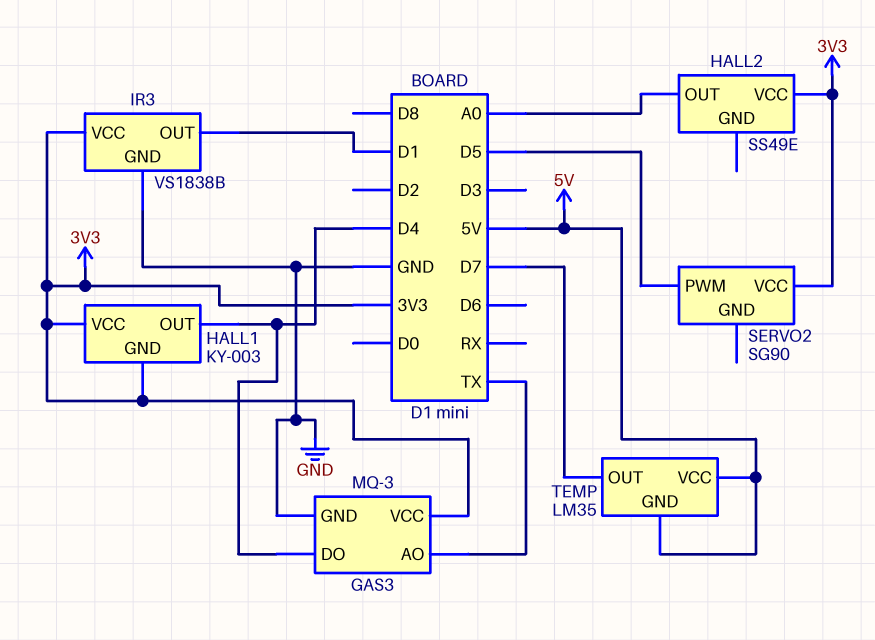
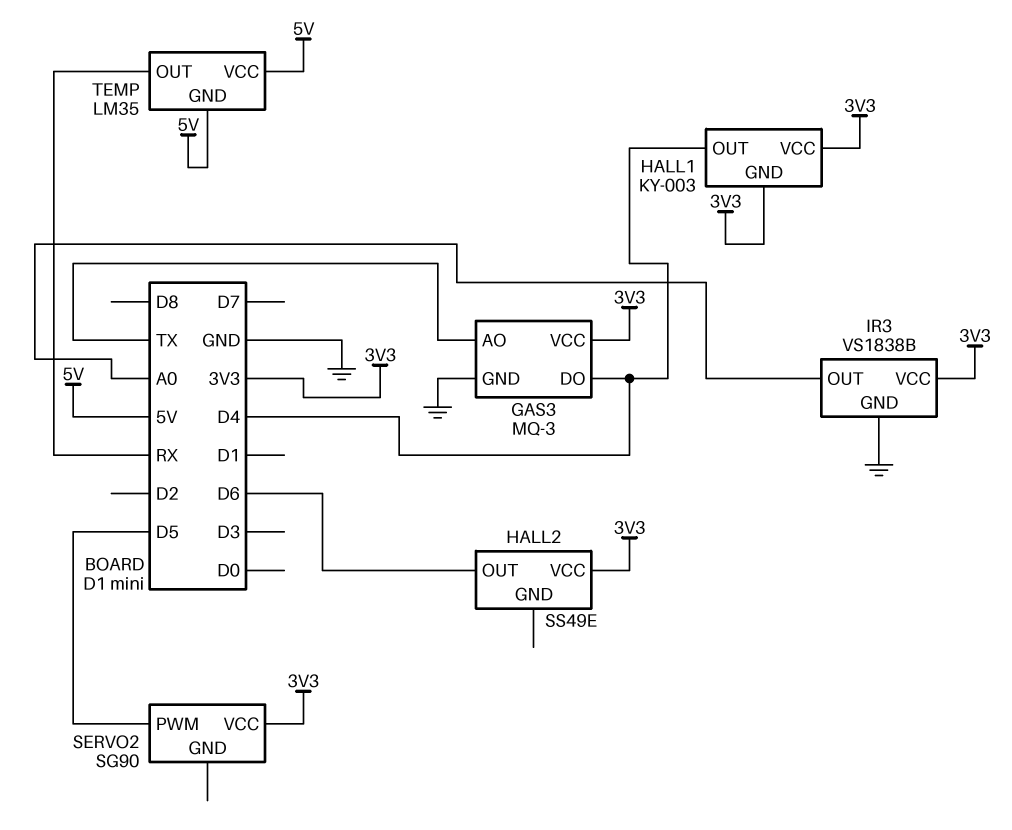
HALL2 pin OUT: A0 -> D6
IR3 pin OUT: D1 -> A0
TEMP pin OUT: D7 -> RX

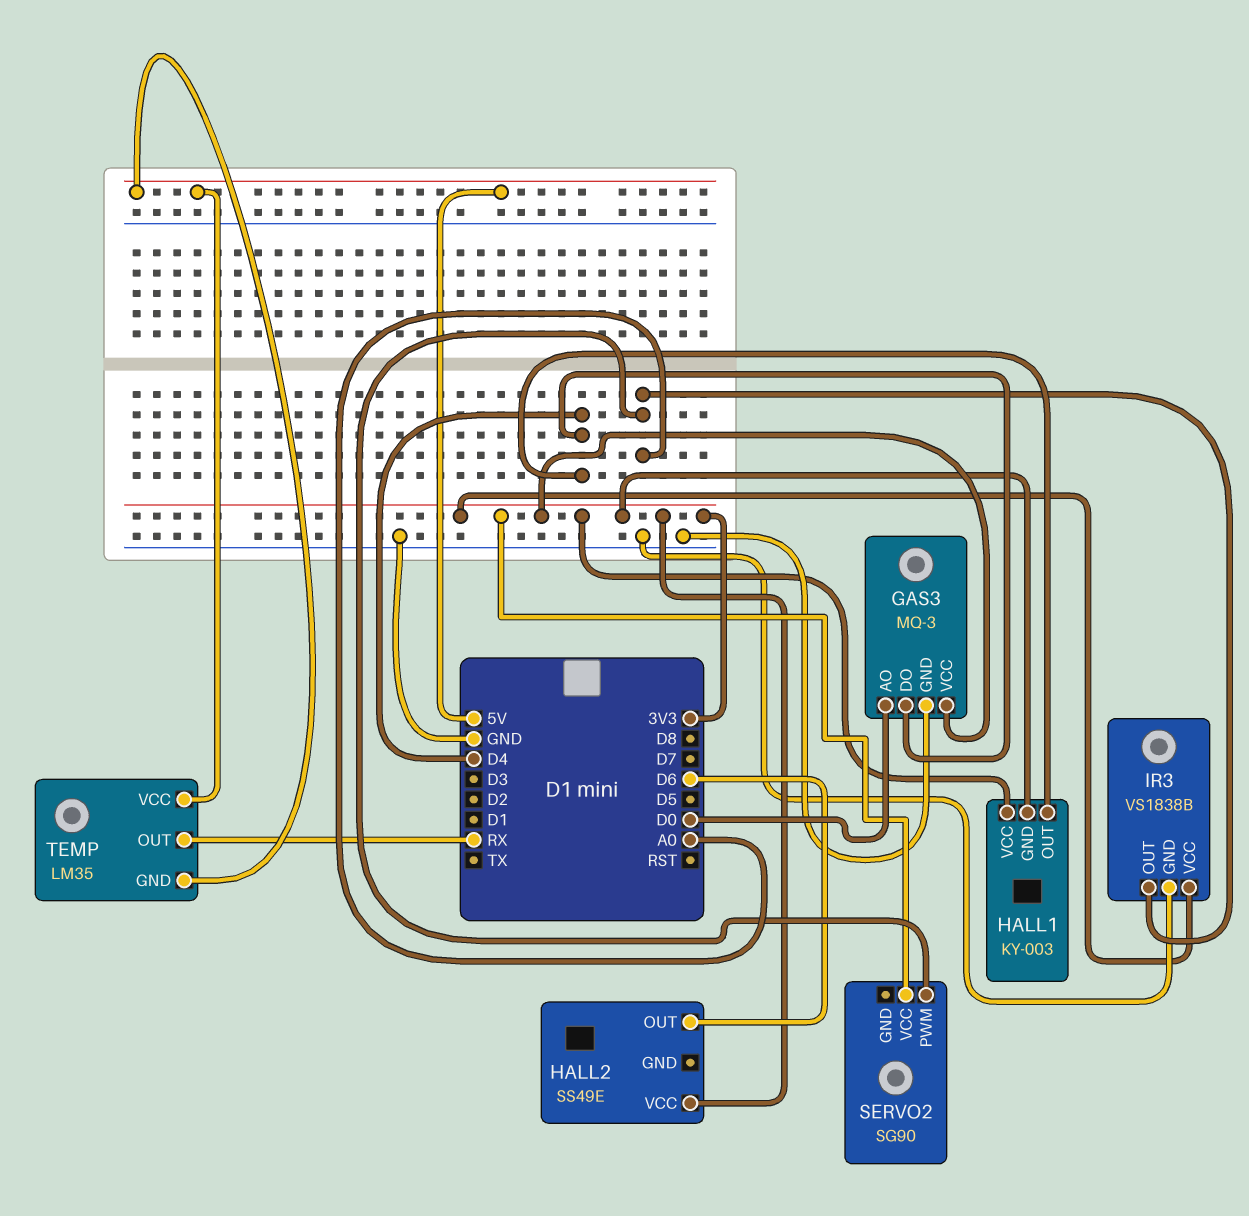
GAS3 pin AO: TX -> D0
SERVO2 pin PWM: D5 -> A0

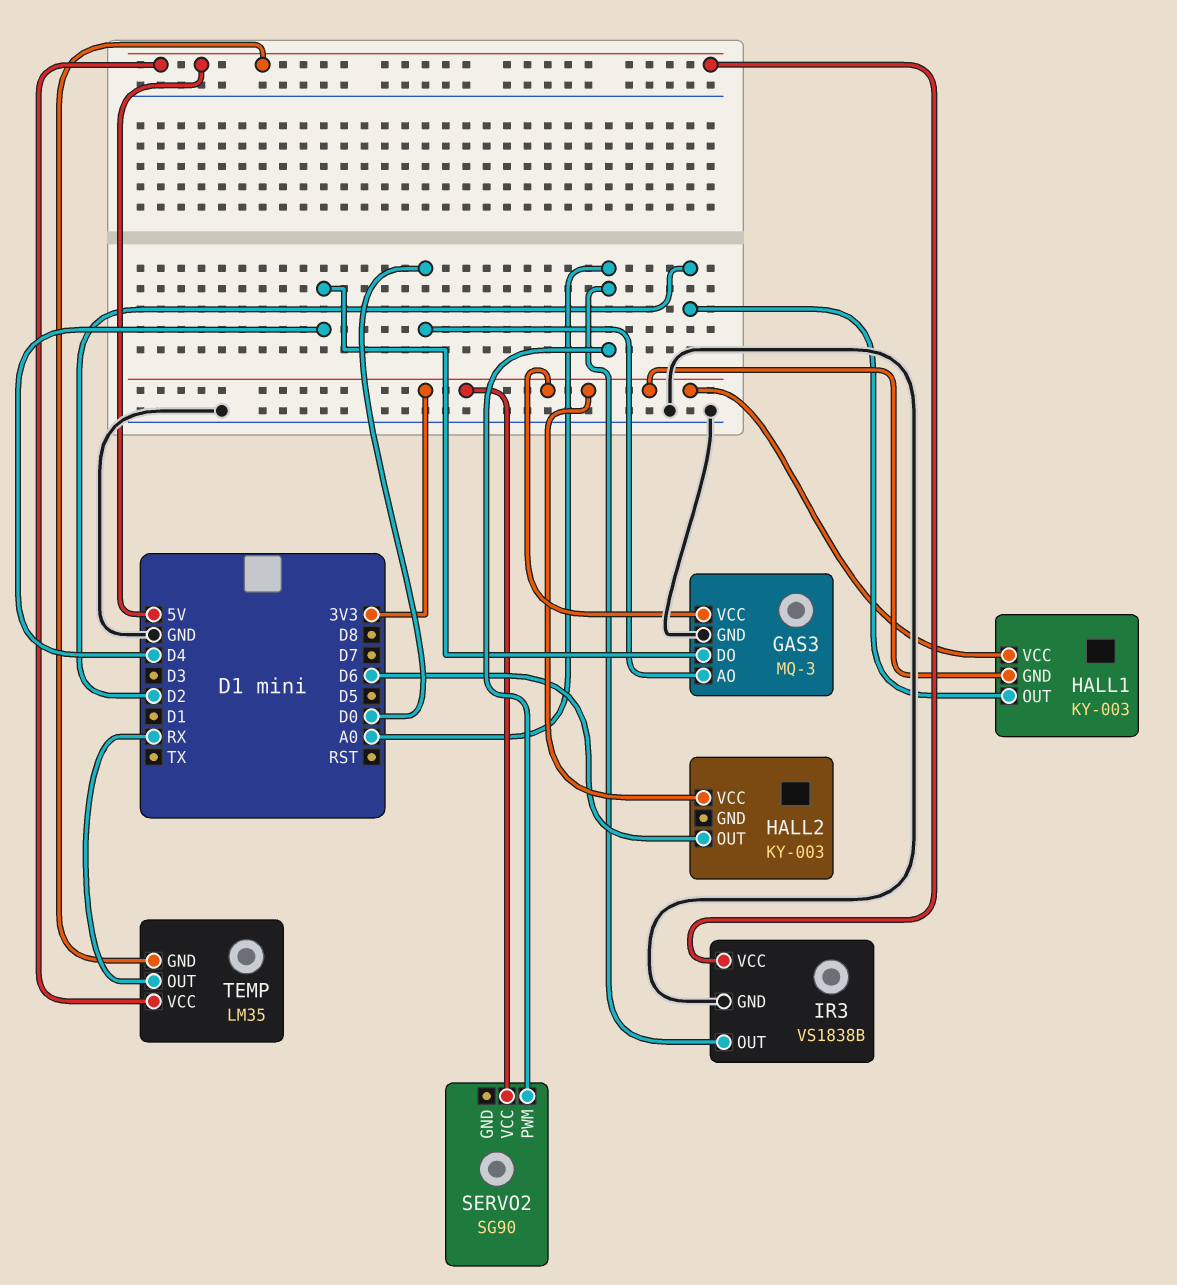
HALL1 pin OUT: D4 -> D2
HALL2: SS49E -> KY-003
IR3 pin VCC: 3V3 -> 5V

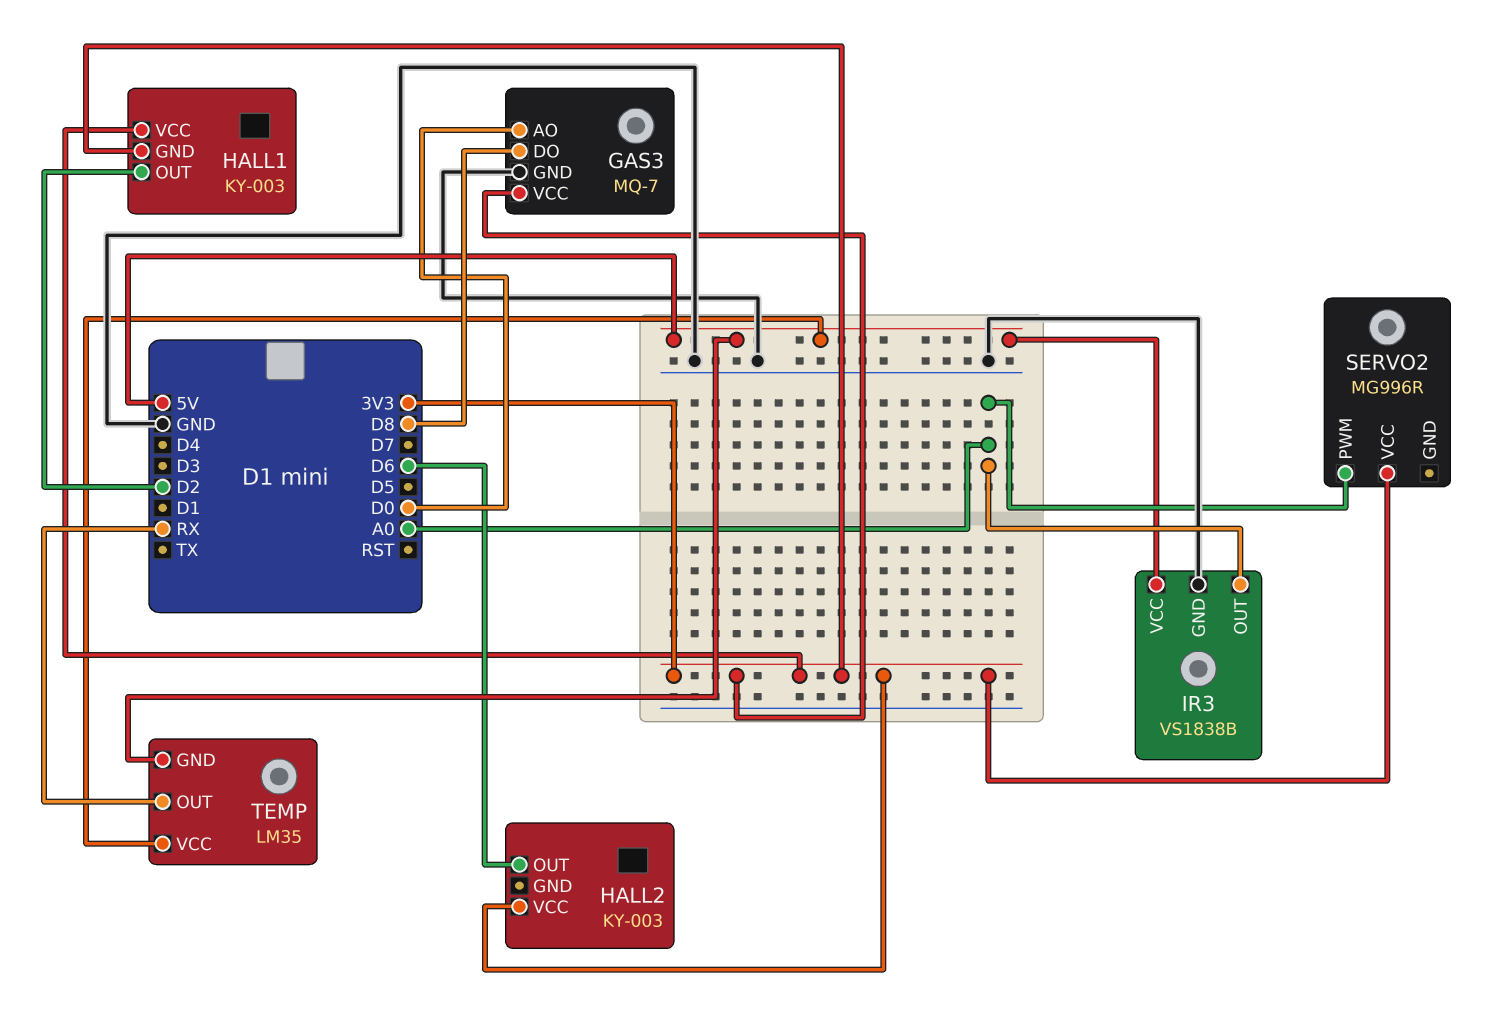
GAS3: MQ-3 -> MQ-7
GAS3 pin DO: D4 -> D8
SERVO2: SG90 -> MG996R

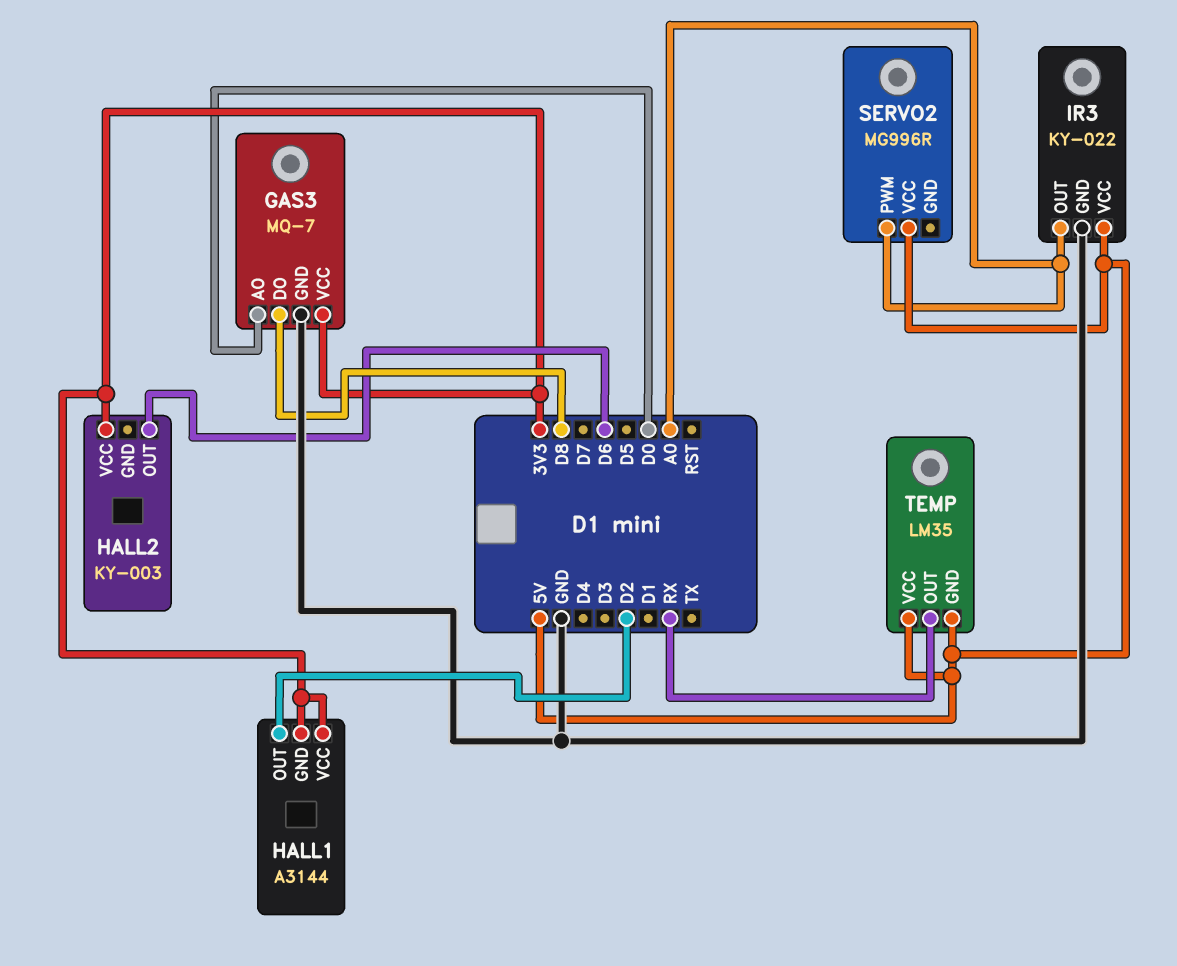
HALL1: KY-003 -> A3144
IR3: VS1838B -> KY-022
SERVO2 pin VCC: 3V3 -> 5V

